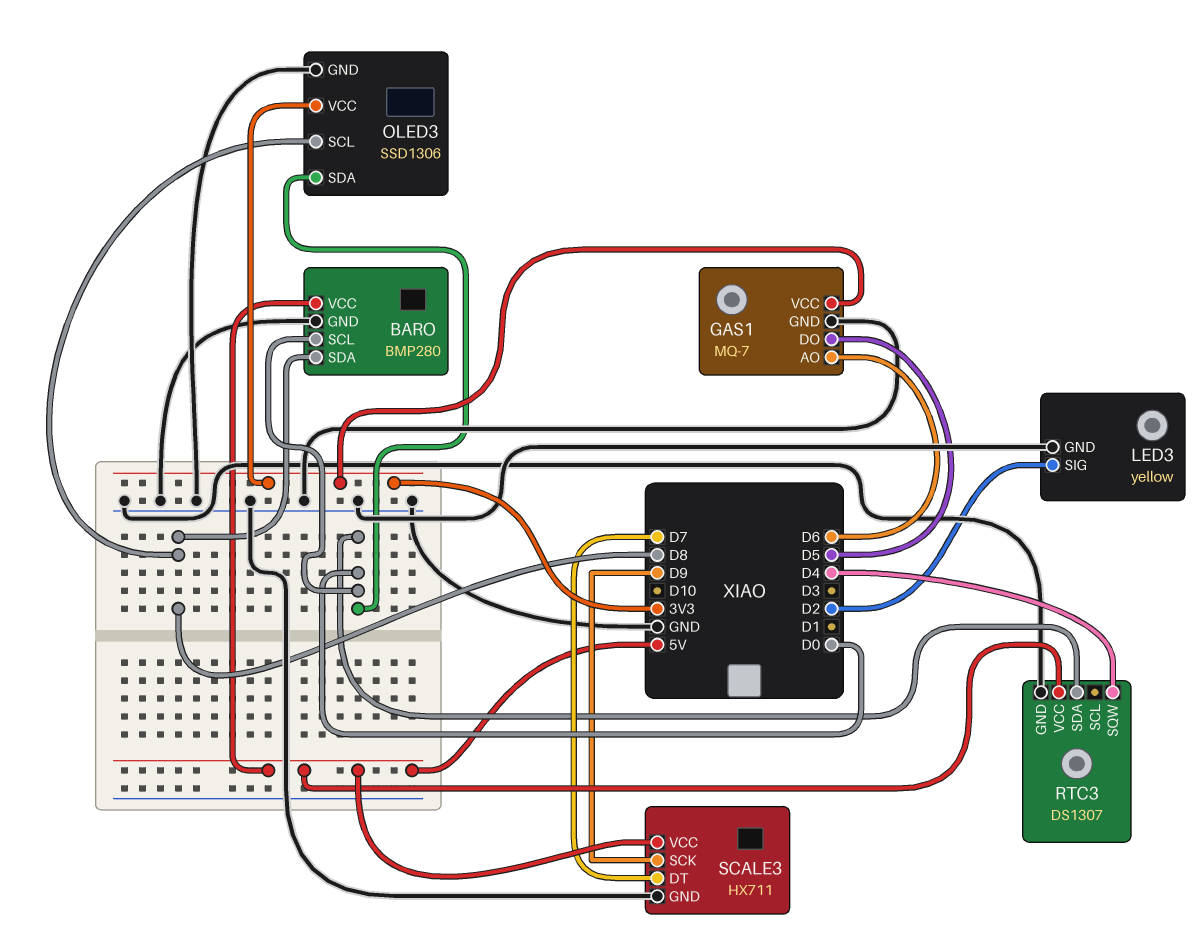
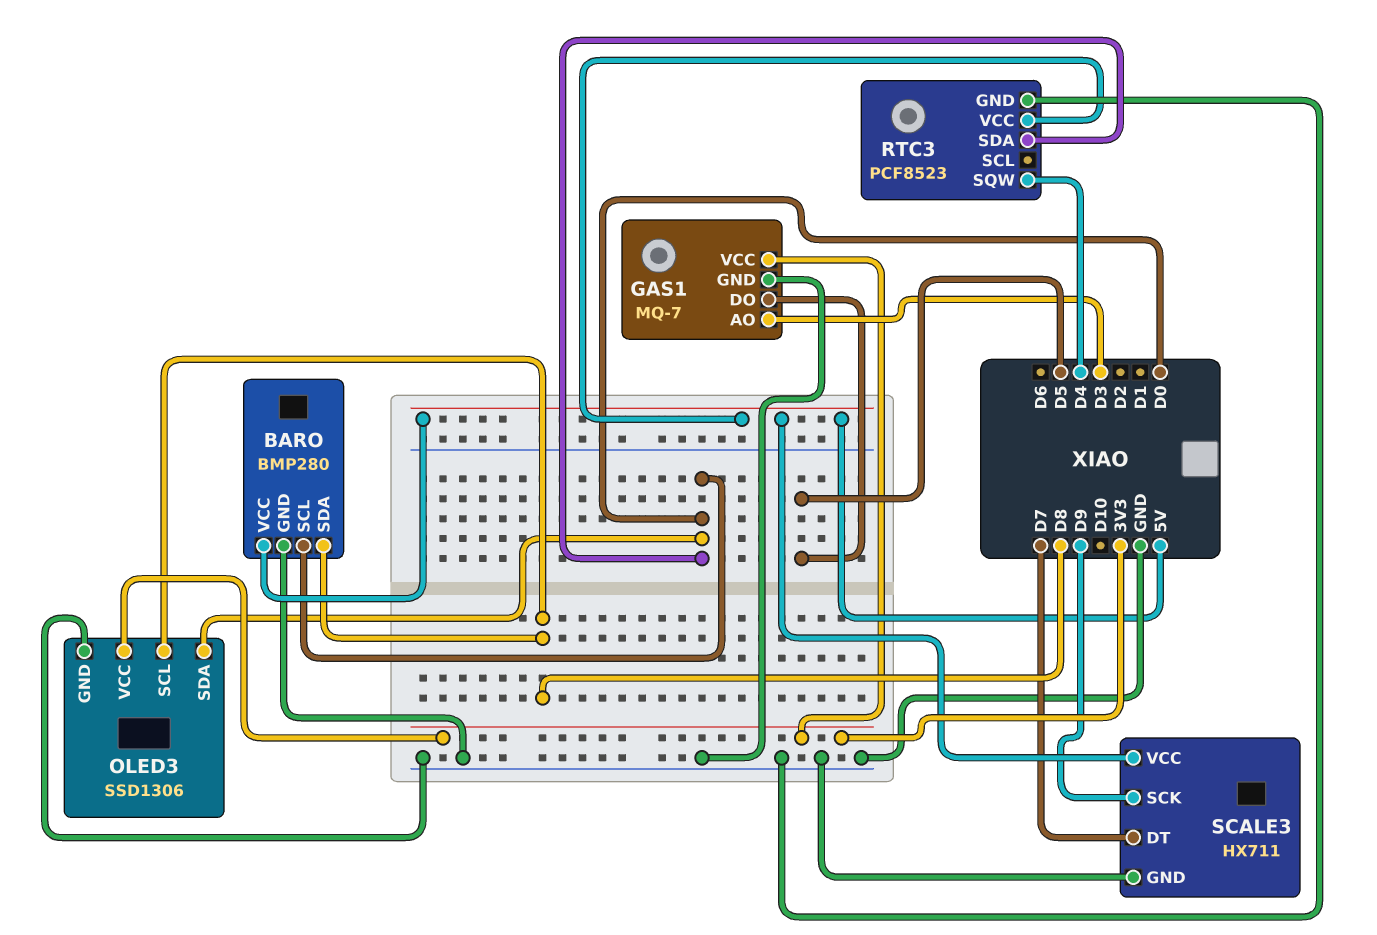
GAS1 pin AO: D6 -> D3
LED3: yellow -> none
LED3 pin GND: GND -> none
LED3 pin SIG: D2 -> none
RTC3: DS1307 -> PCF8523

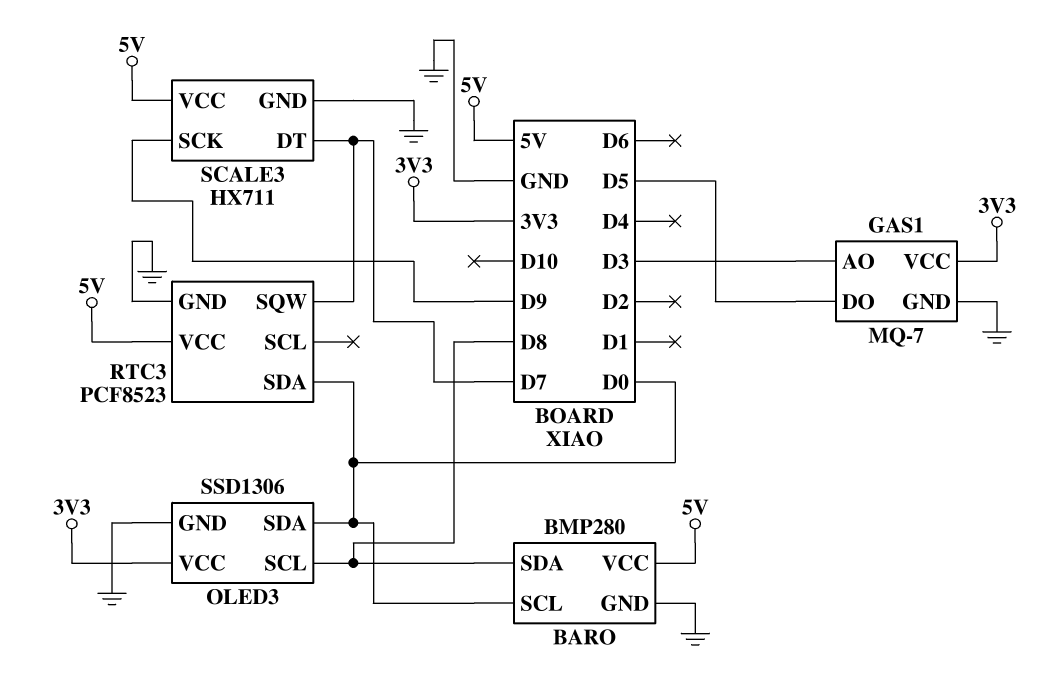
RTC3 pin SQW: D4 -> D7

